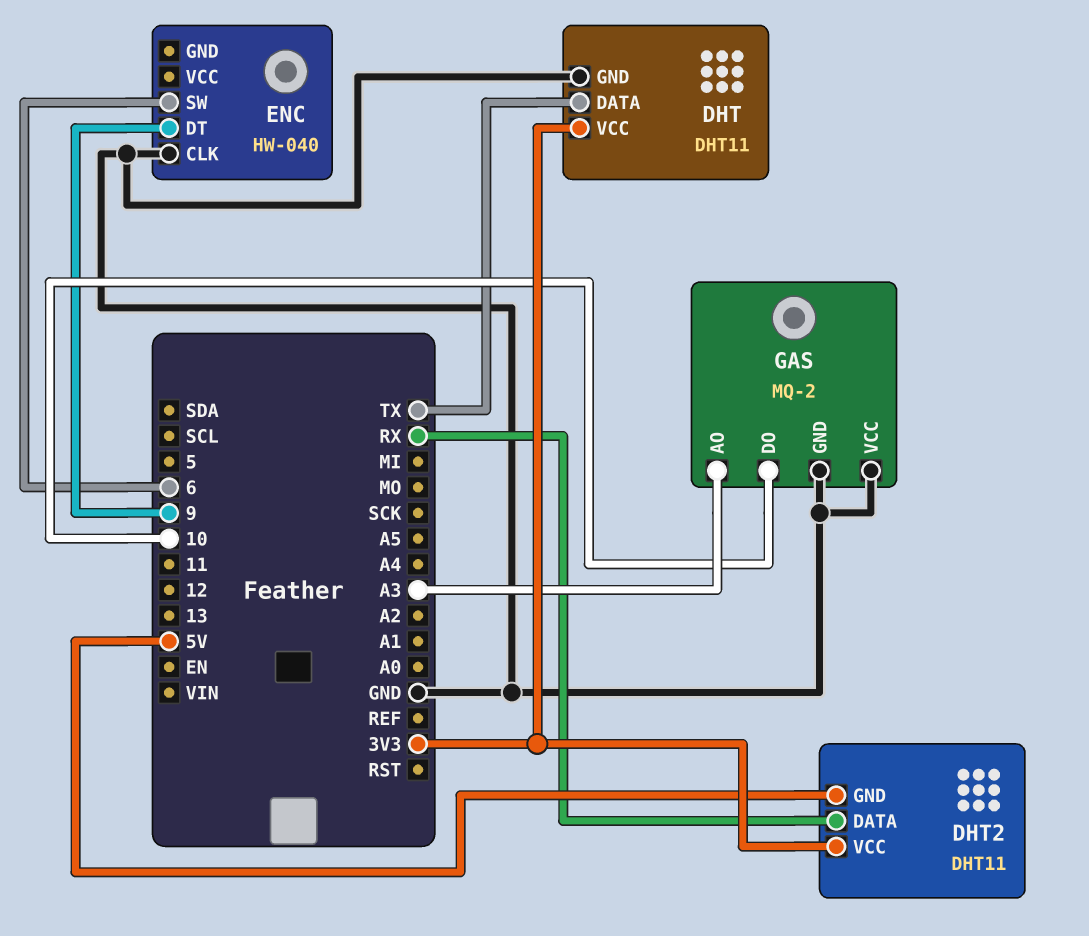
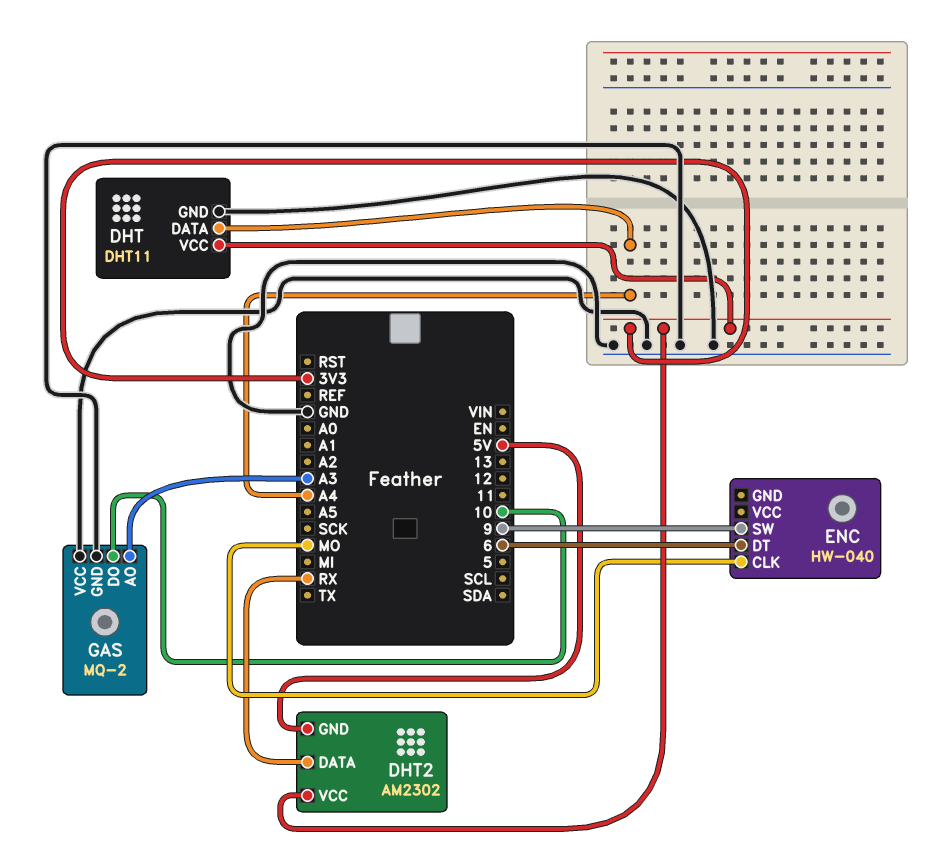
DHT pin DATA: TX -> A4
DHT2: DHT11 -> AM2302
ENC pin CLK: GND -> MO
ENC pin DT: 9 -> 6
ENC pin SW: 6 -> 9

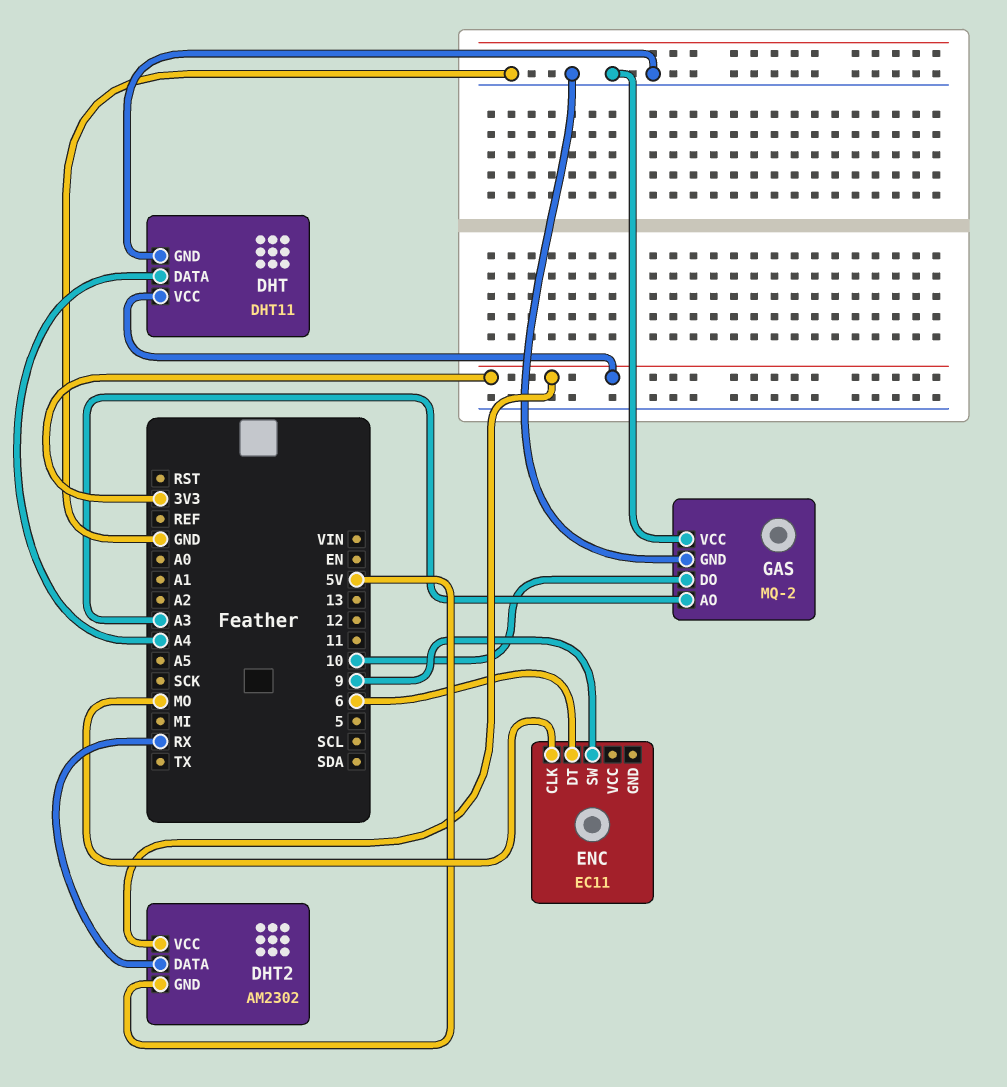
ENC: HW-040 -> EC11

